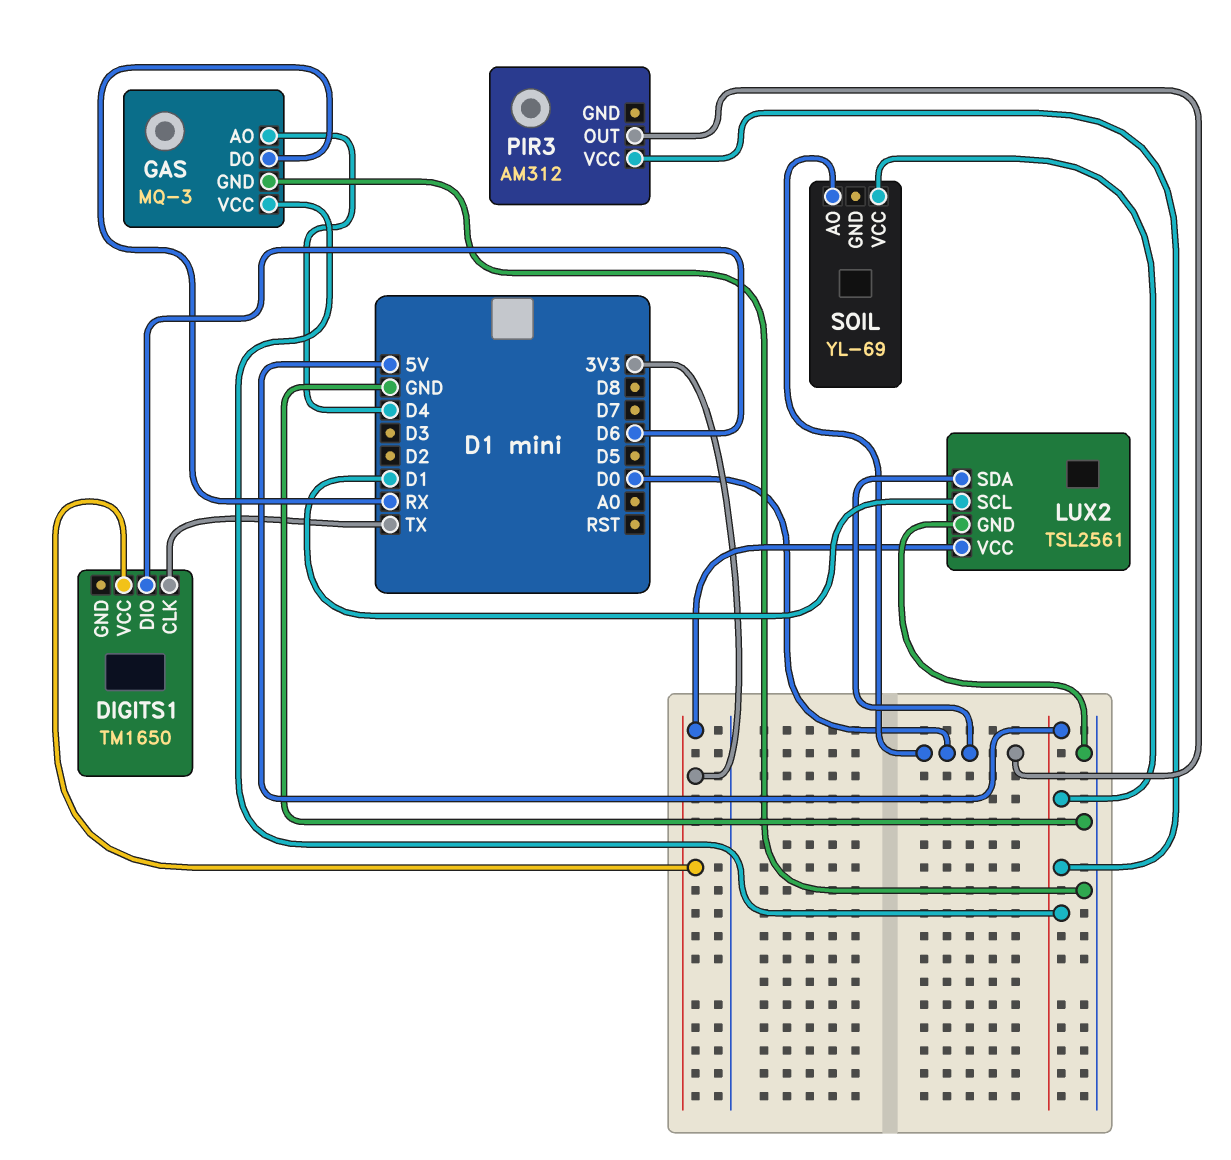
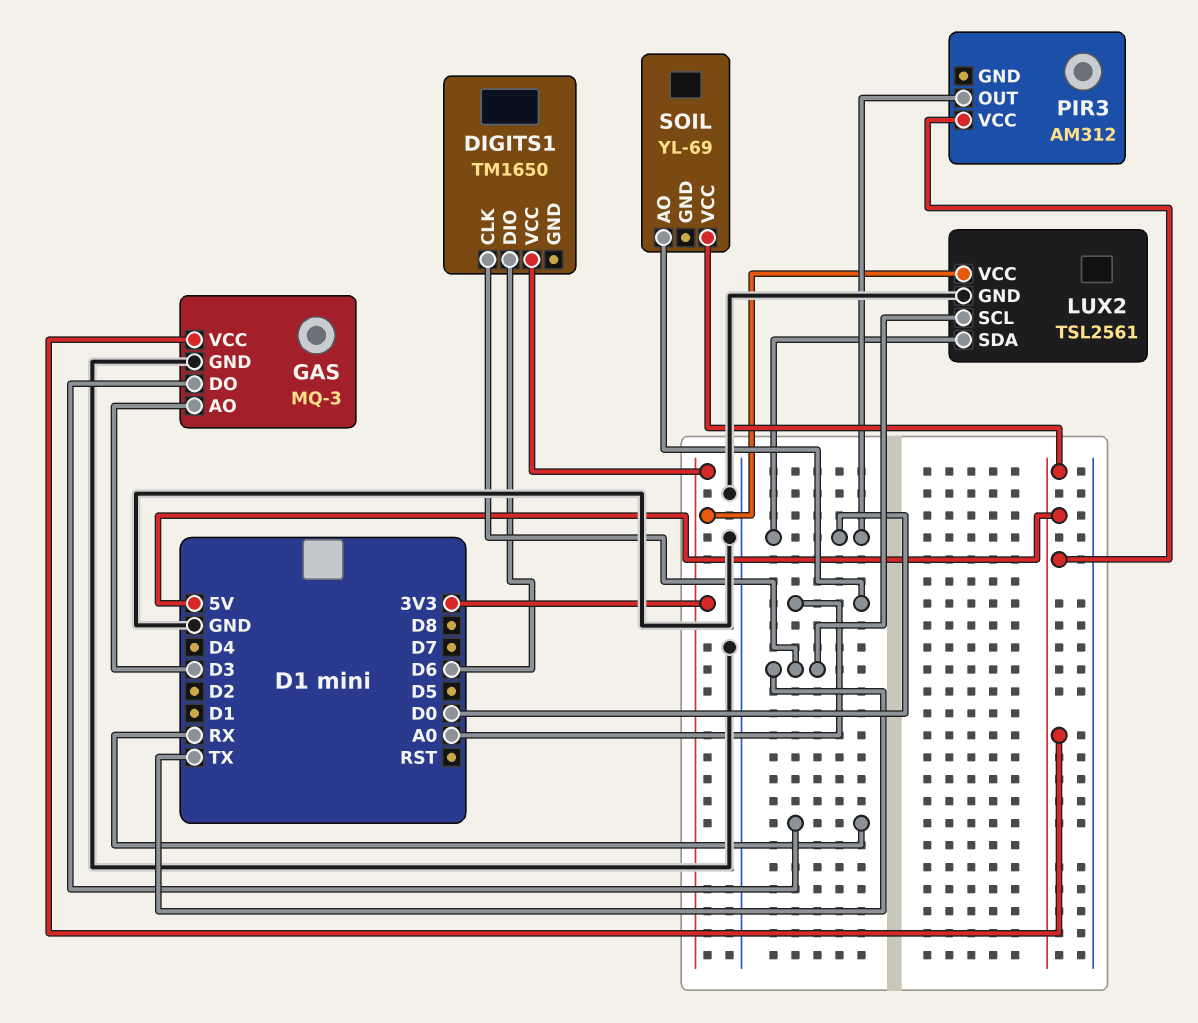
GAS pin AO: D4 -> D3
LUX2 pin SCL: D1 -> TX
SOIL pin AO: D0 -> A0

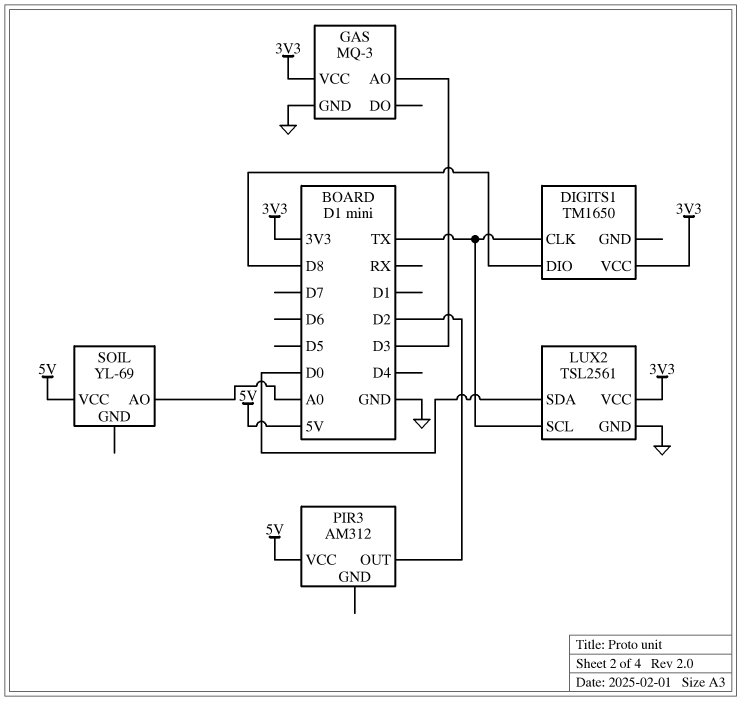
DIGITS1 pin DIO: D6 -> D8
GAS pin DO: RX -> none
GAS pin VCC: 5V -> 3V3
PIR3 pin OUT: D0 -> D2

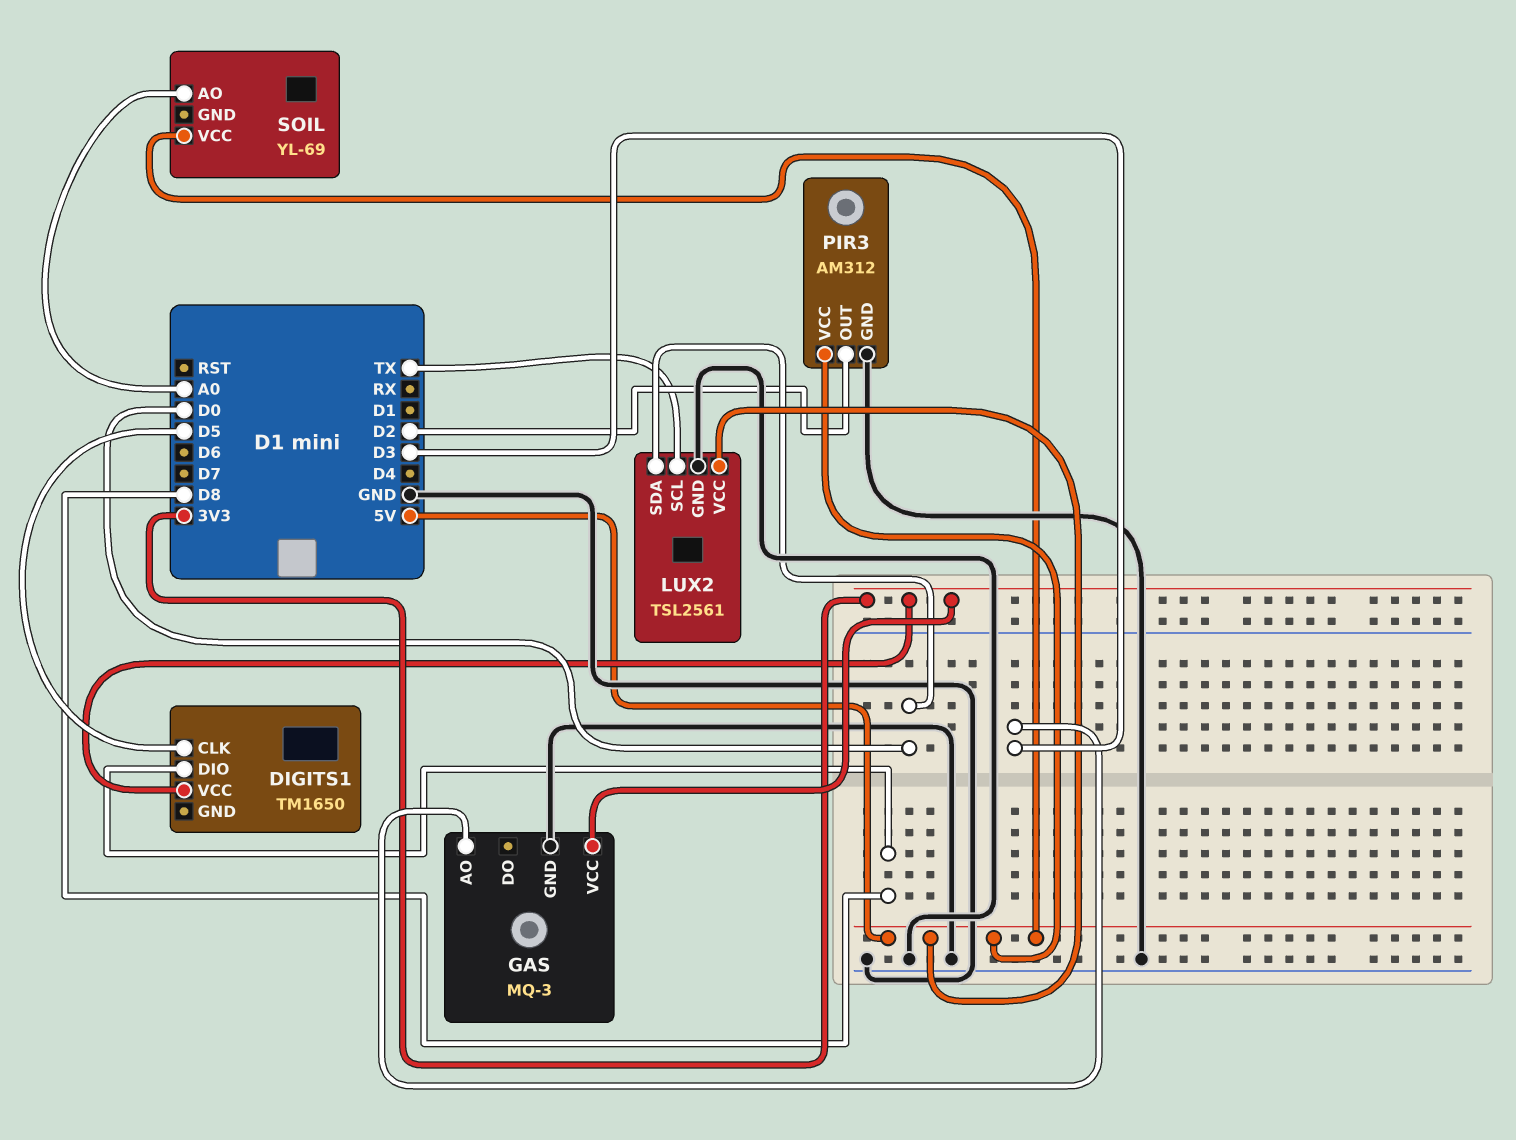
DIGITS1 pin CLK: TX -> D5
LUX2 pin VCC: 3V3 -> 5V
PIR3 pin GND: none -> GND

